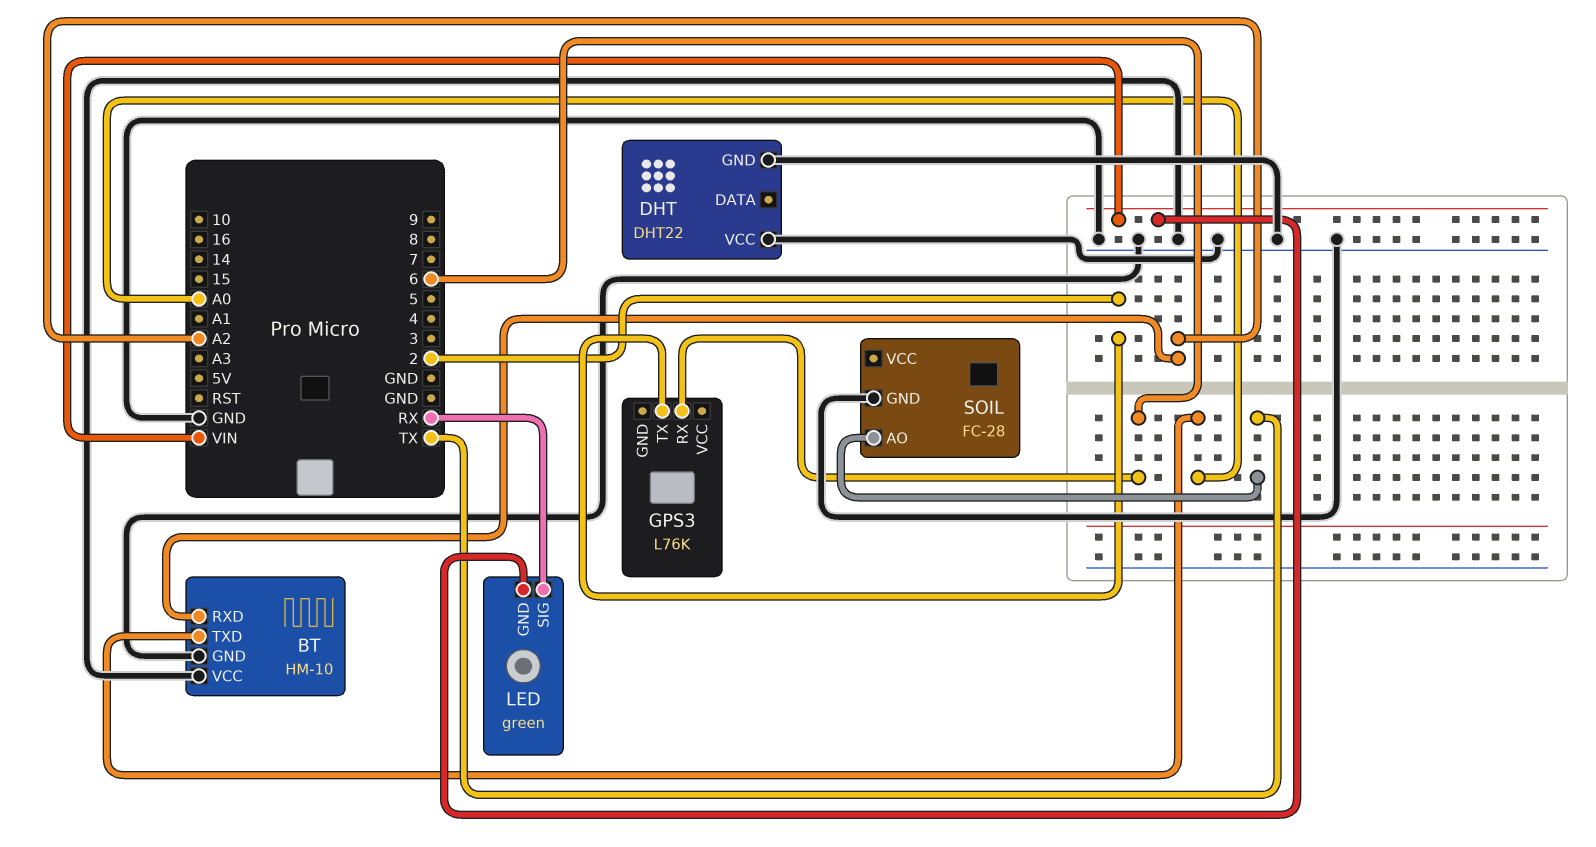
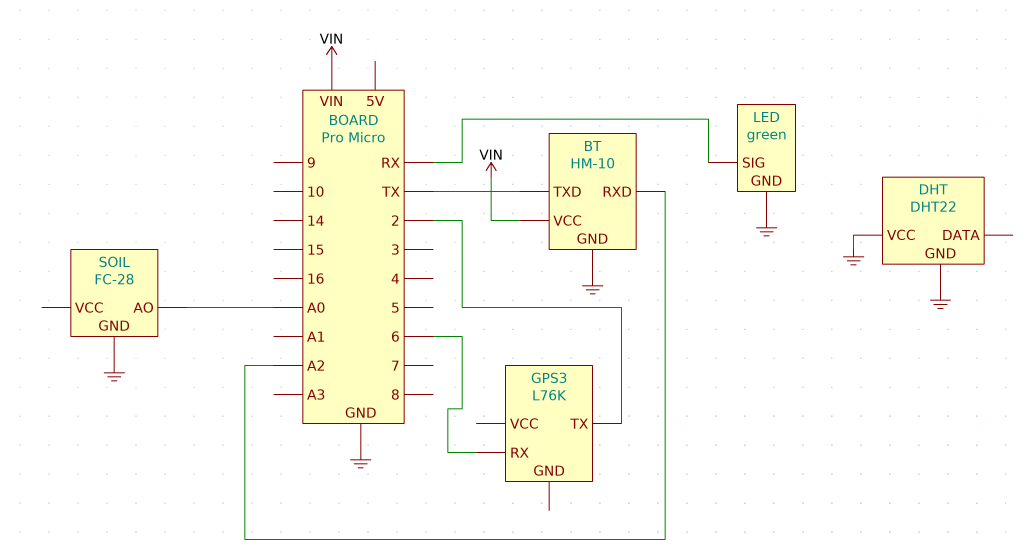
BT pin TXD: A0 -> TX
BT pin VCC: GND -> VIN
LED pin GND: VIN -> GND
SOIL pin AO: TX -> A0

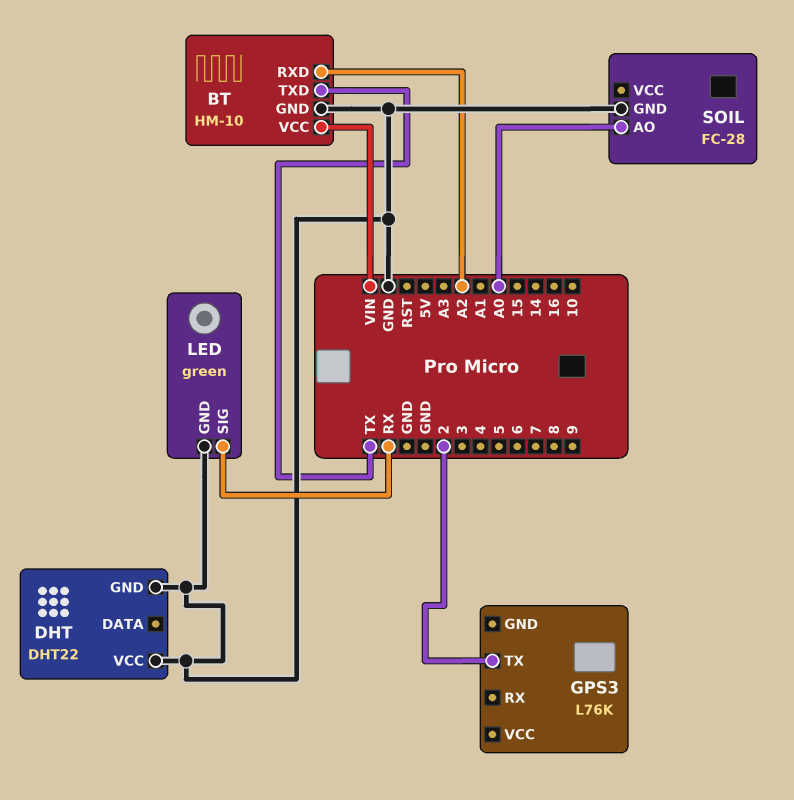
GPS3 pin RX: 6 -> none

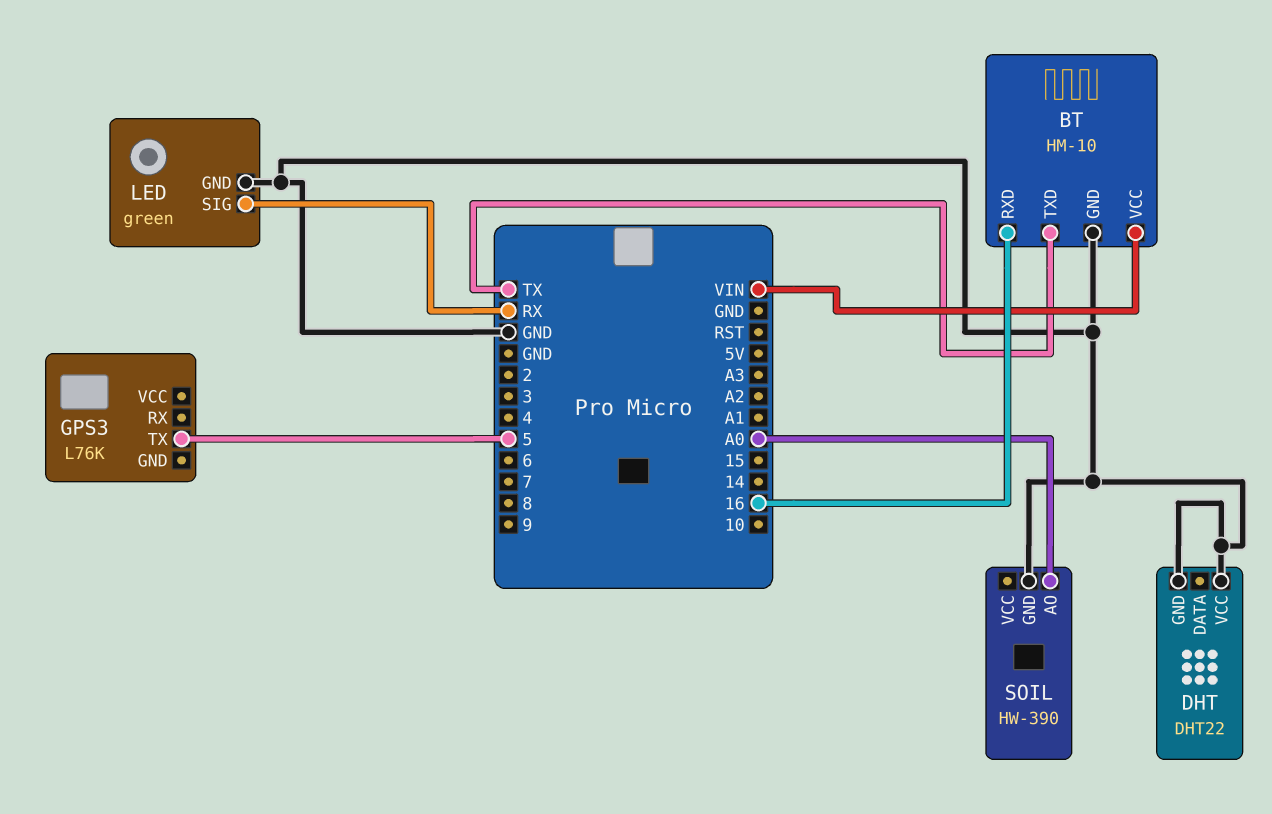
BT pin RXD: A2 -> 16
GPS3 pin TX: 2 -> 5
SOIL: FC-28 -> HW-390

